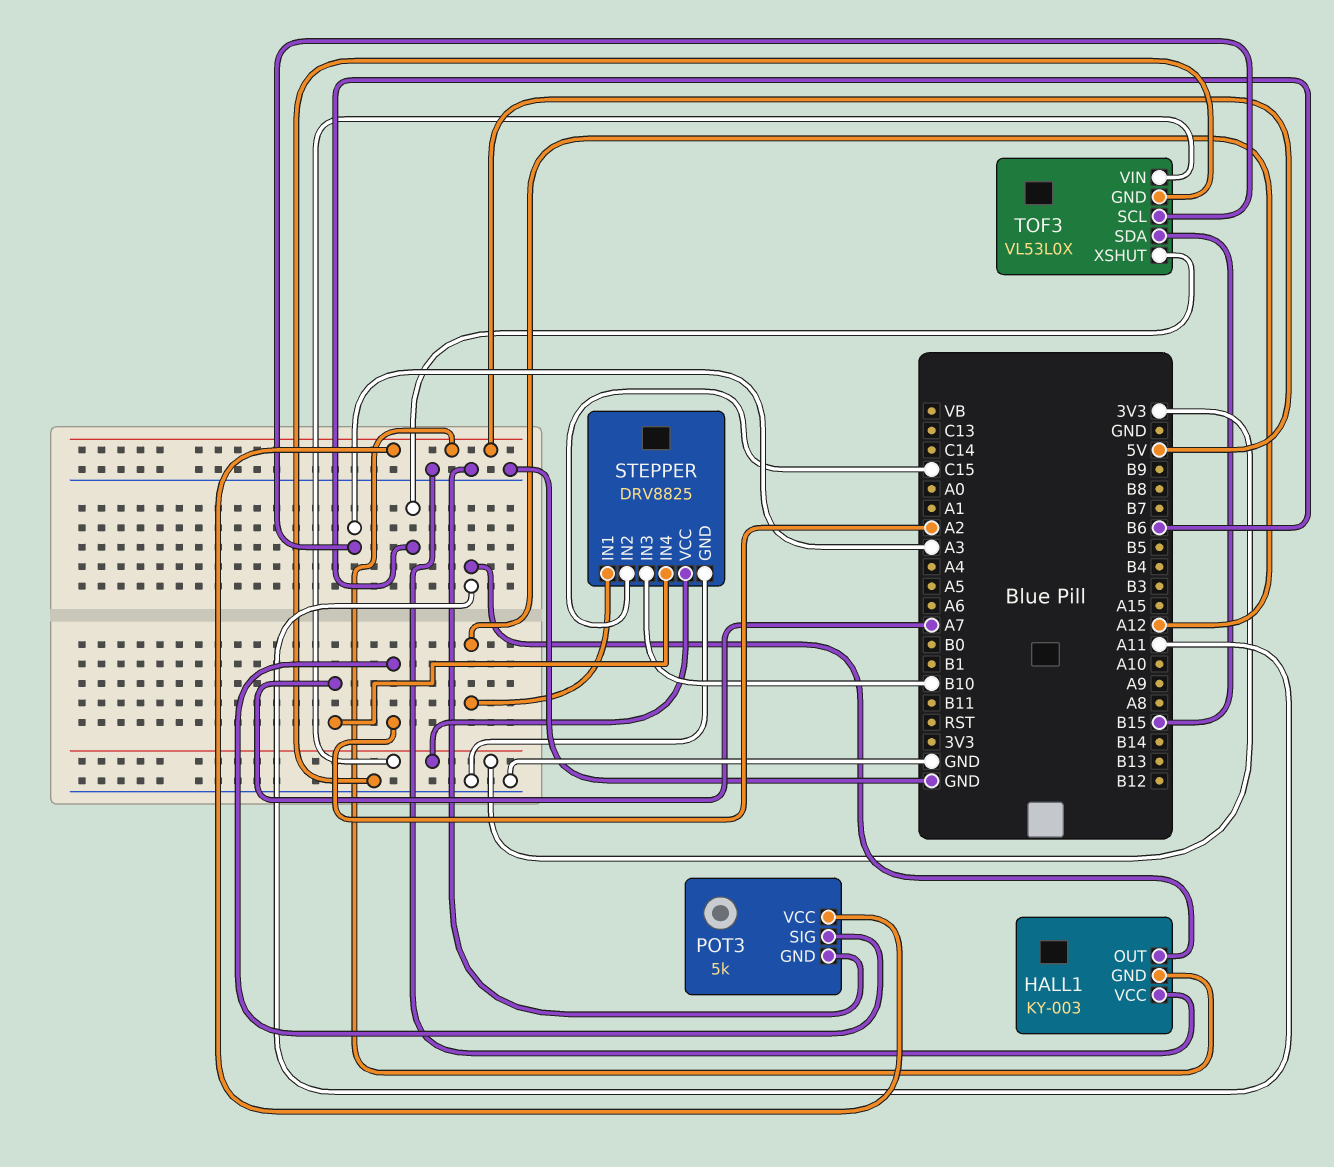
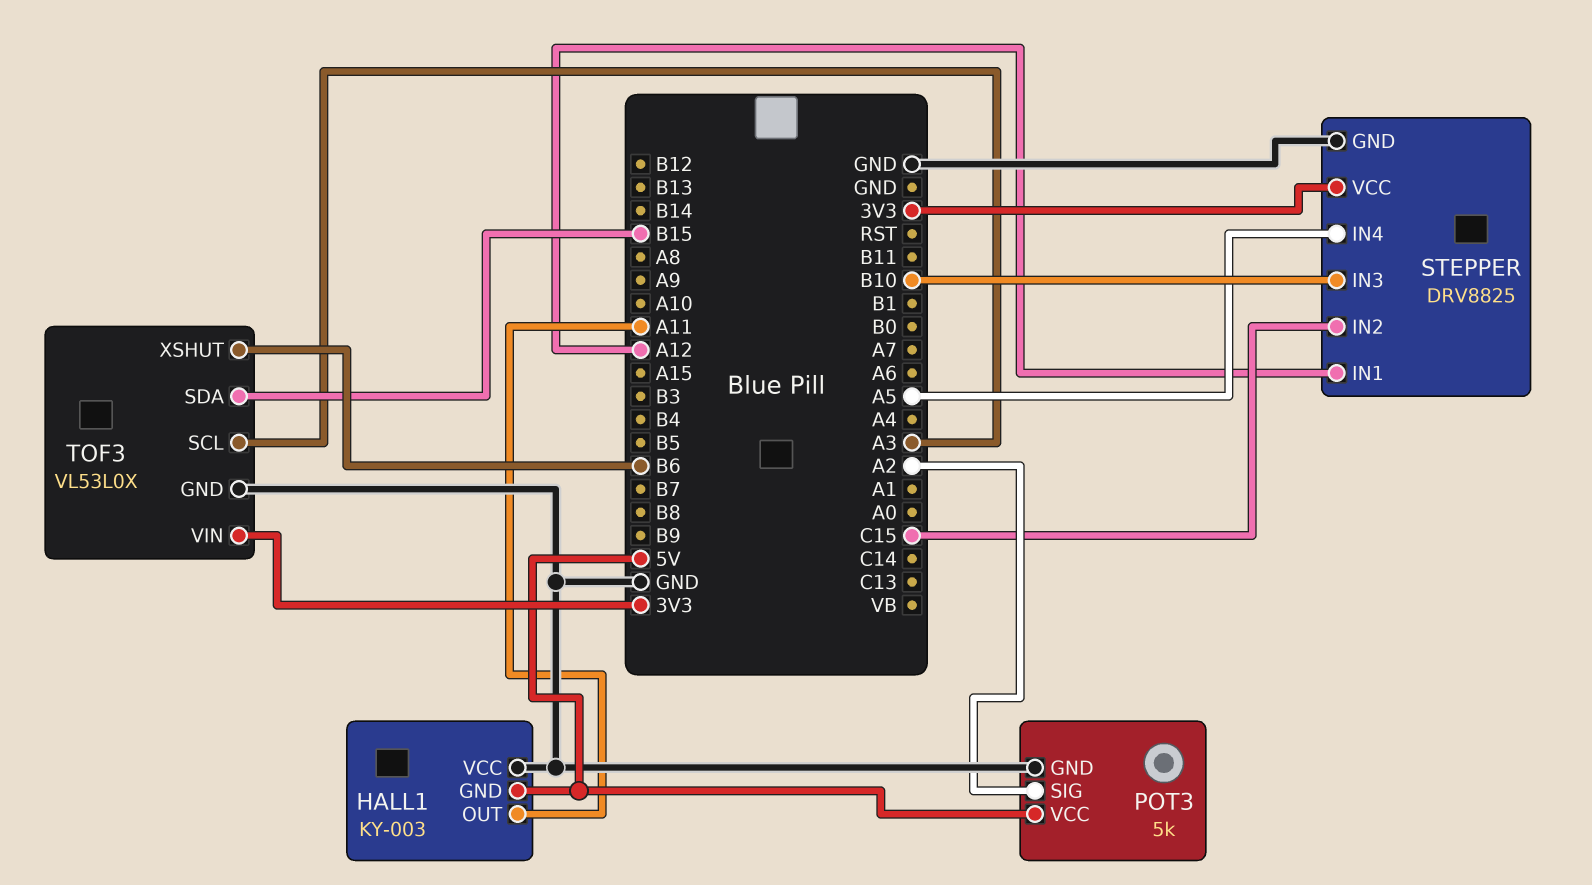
STEPPER pin IN4: A7 -> A5

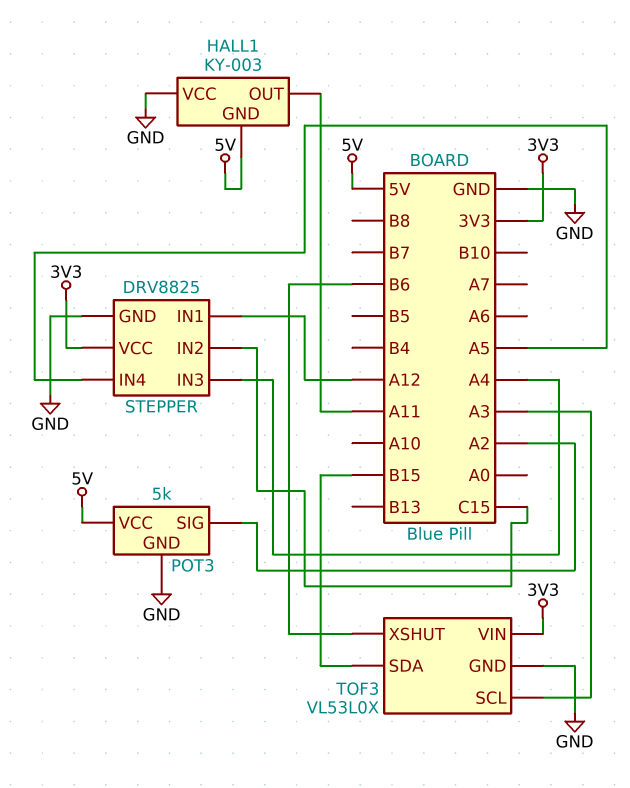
STEPPER pin IN3: B10 -> A4

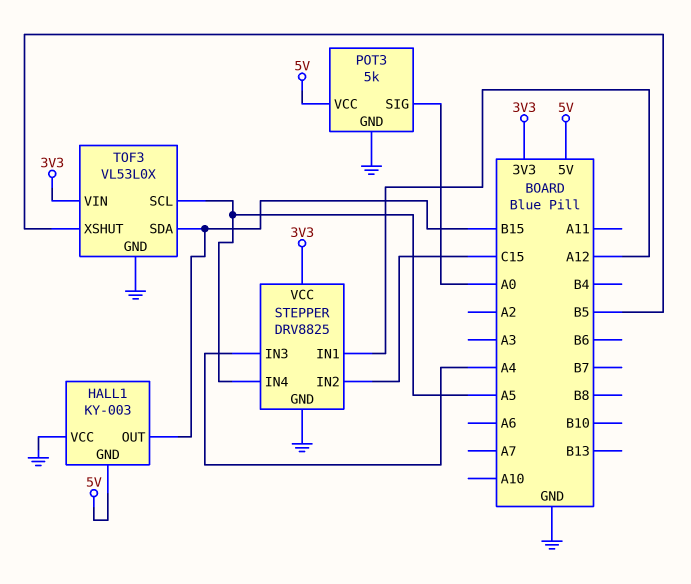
HALL1 pin OUT: A11 -> B15
POT3 pin SIG: A2 -> A0
TOF3 pin SCL: A3 -> A5
TOF3 pin XSHUT: B6 -> B5

